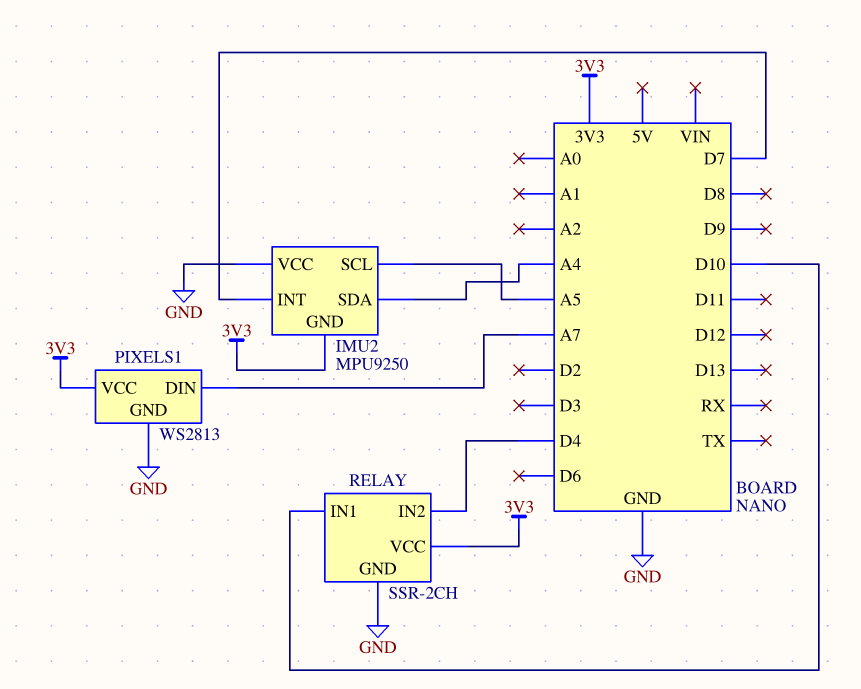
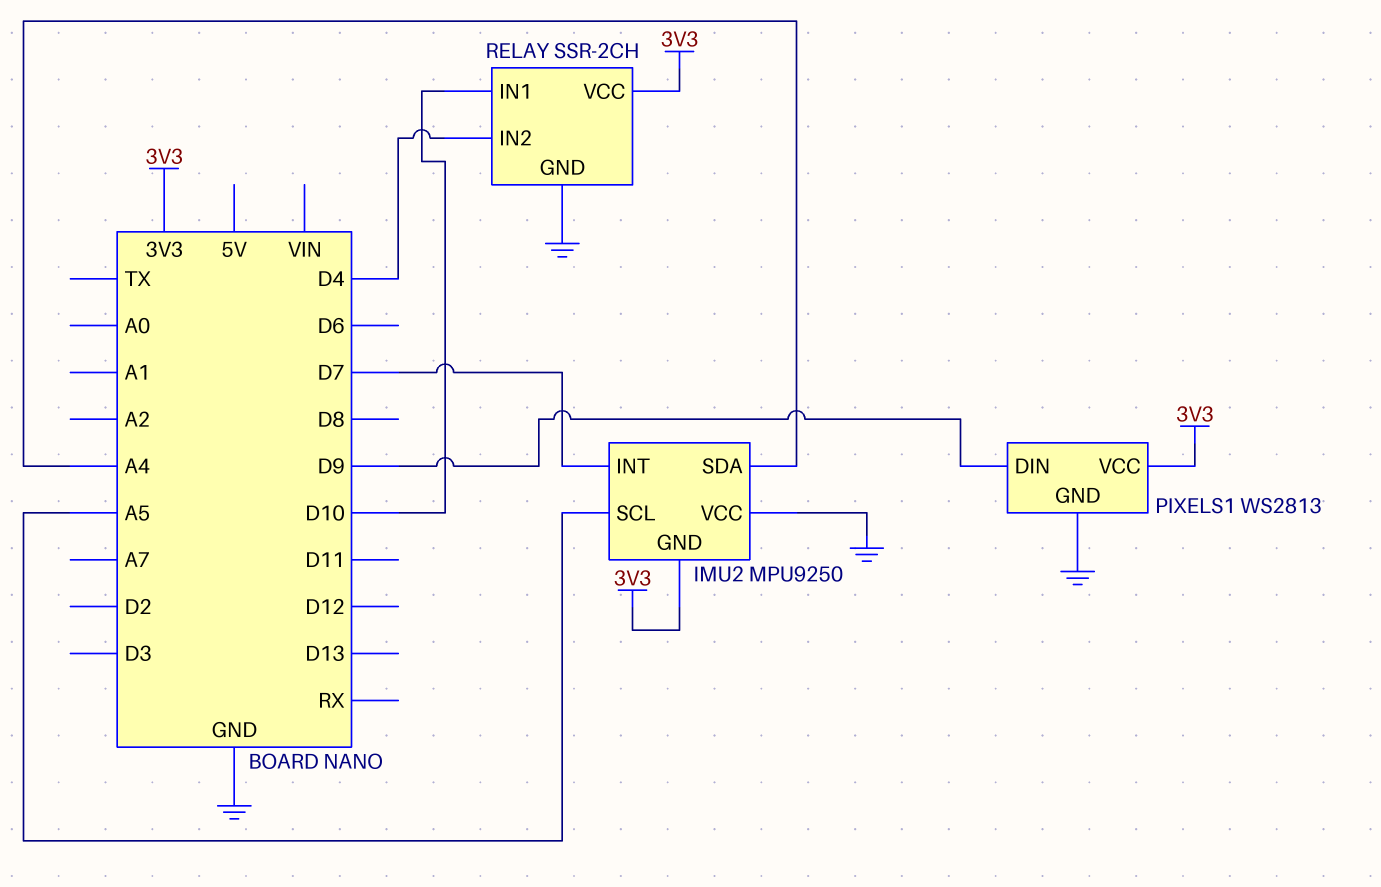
PIXELS1 pin DIN: A7 -> D9

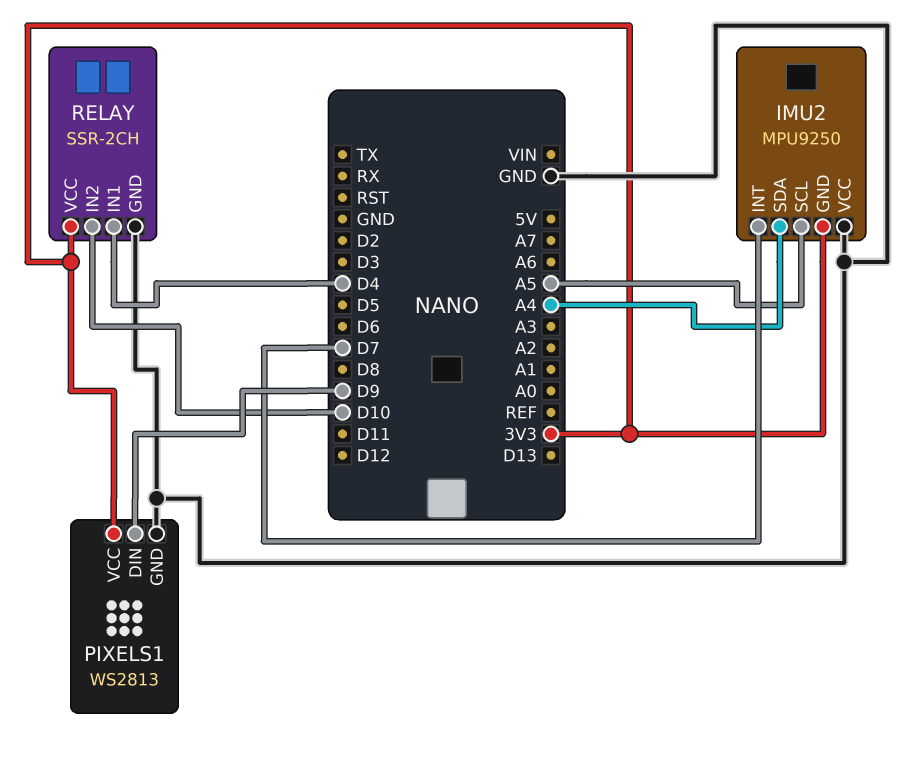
RELAY pin IN1: D10 -> D4
RELAY pin IN2: D4 -> D10

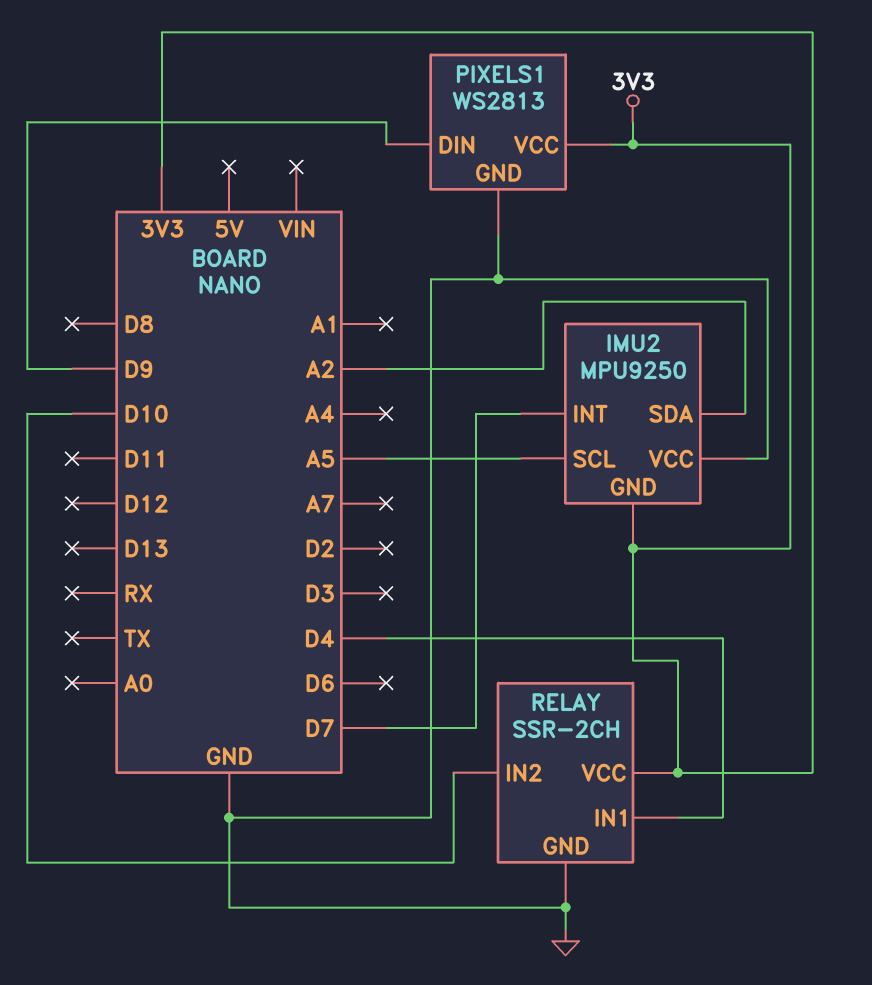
IMU2 pin SDA: A4 -> A2

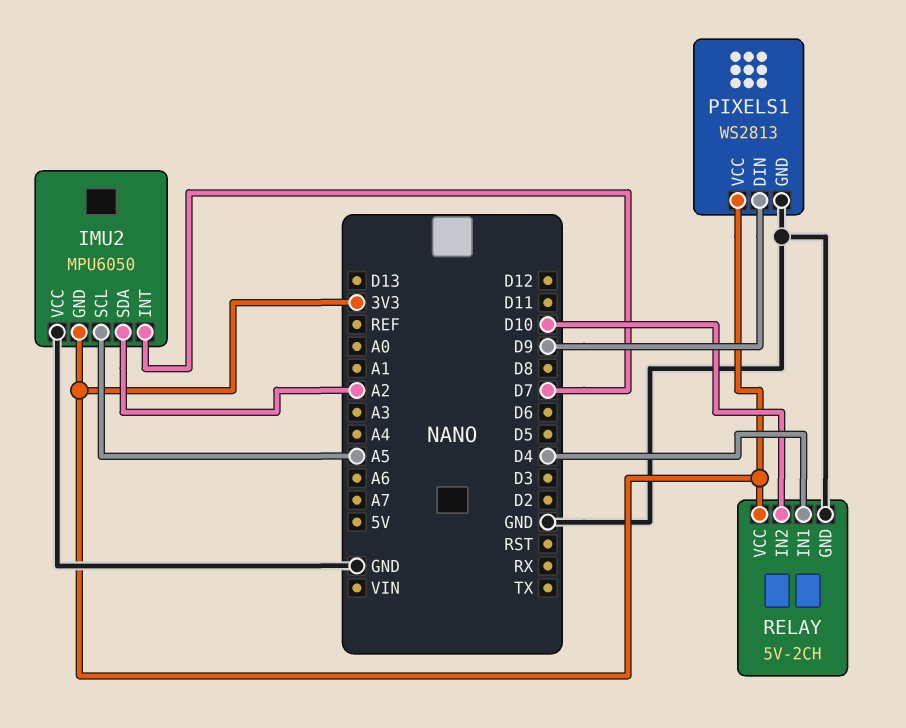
IMU2: MPU9250 -> MPU6050
RELAY: SSR-2CH -> 5V-2CH

